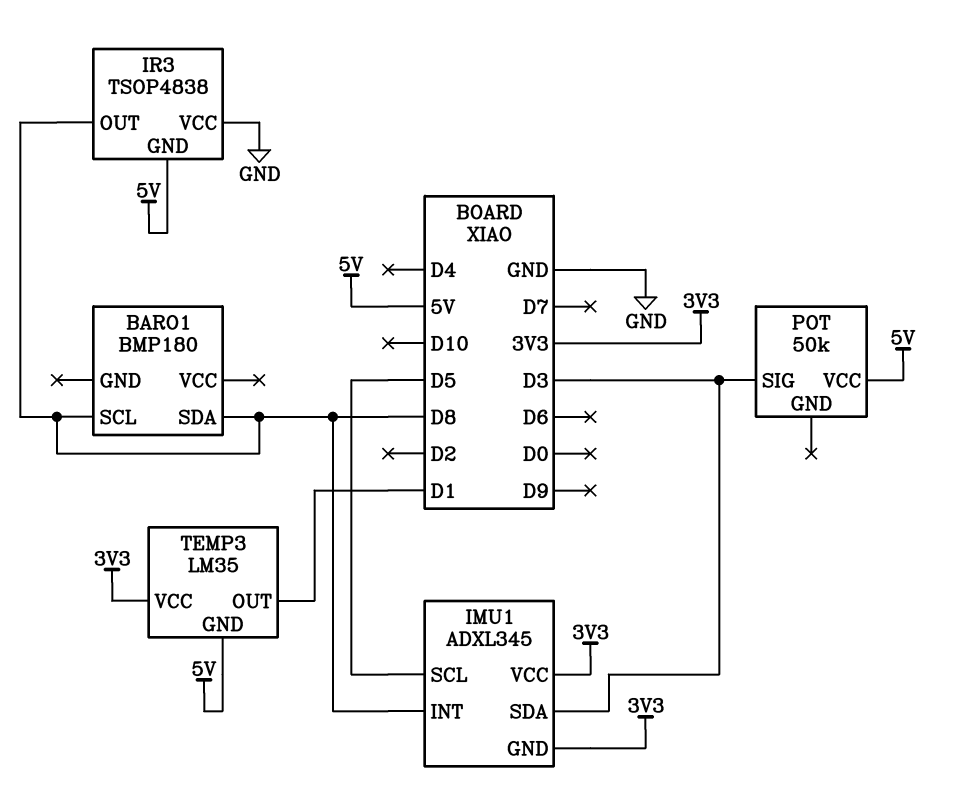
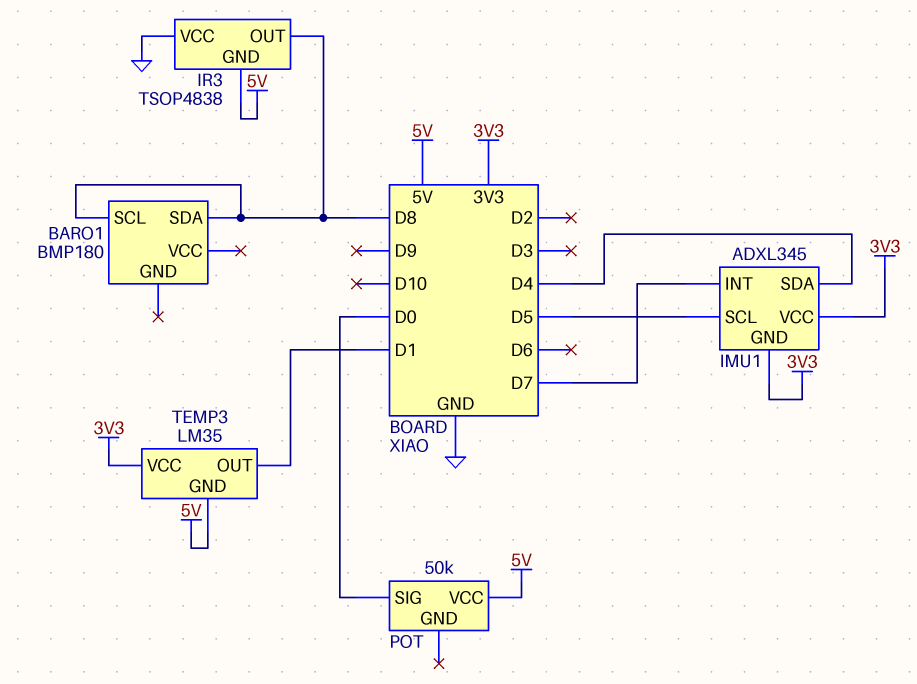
IMU1 pin INT: D8 -> D7
IMU1 pin SDA: D3 -> D4
POT pin SIG: D3 -> D0

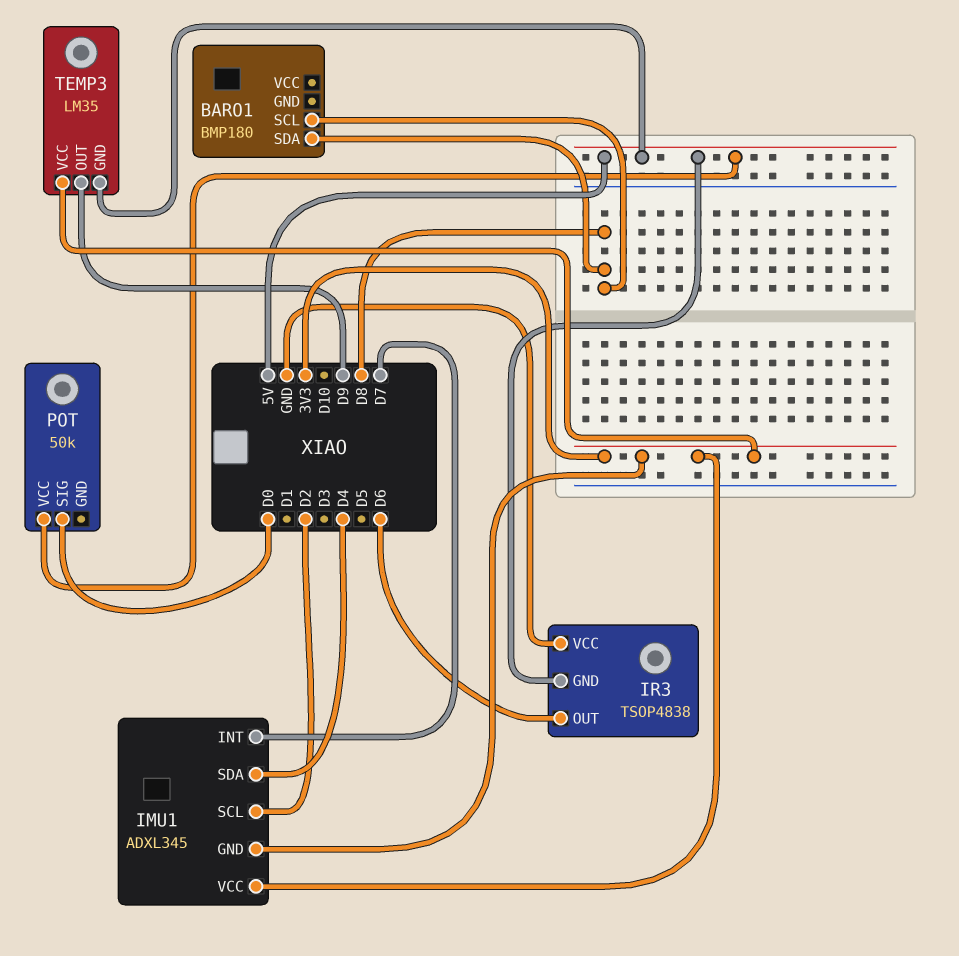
IMU1 pin SCL: D5 -> D2
IR3 pin OUT: D8 -> D6
TEMP3 pin OUT: D1 -> D9

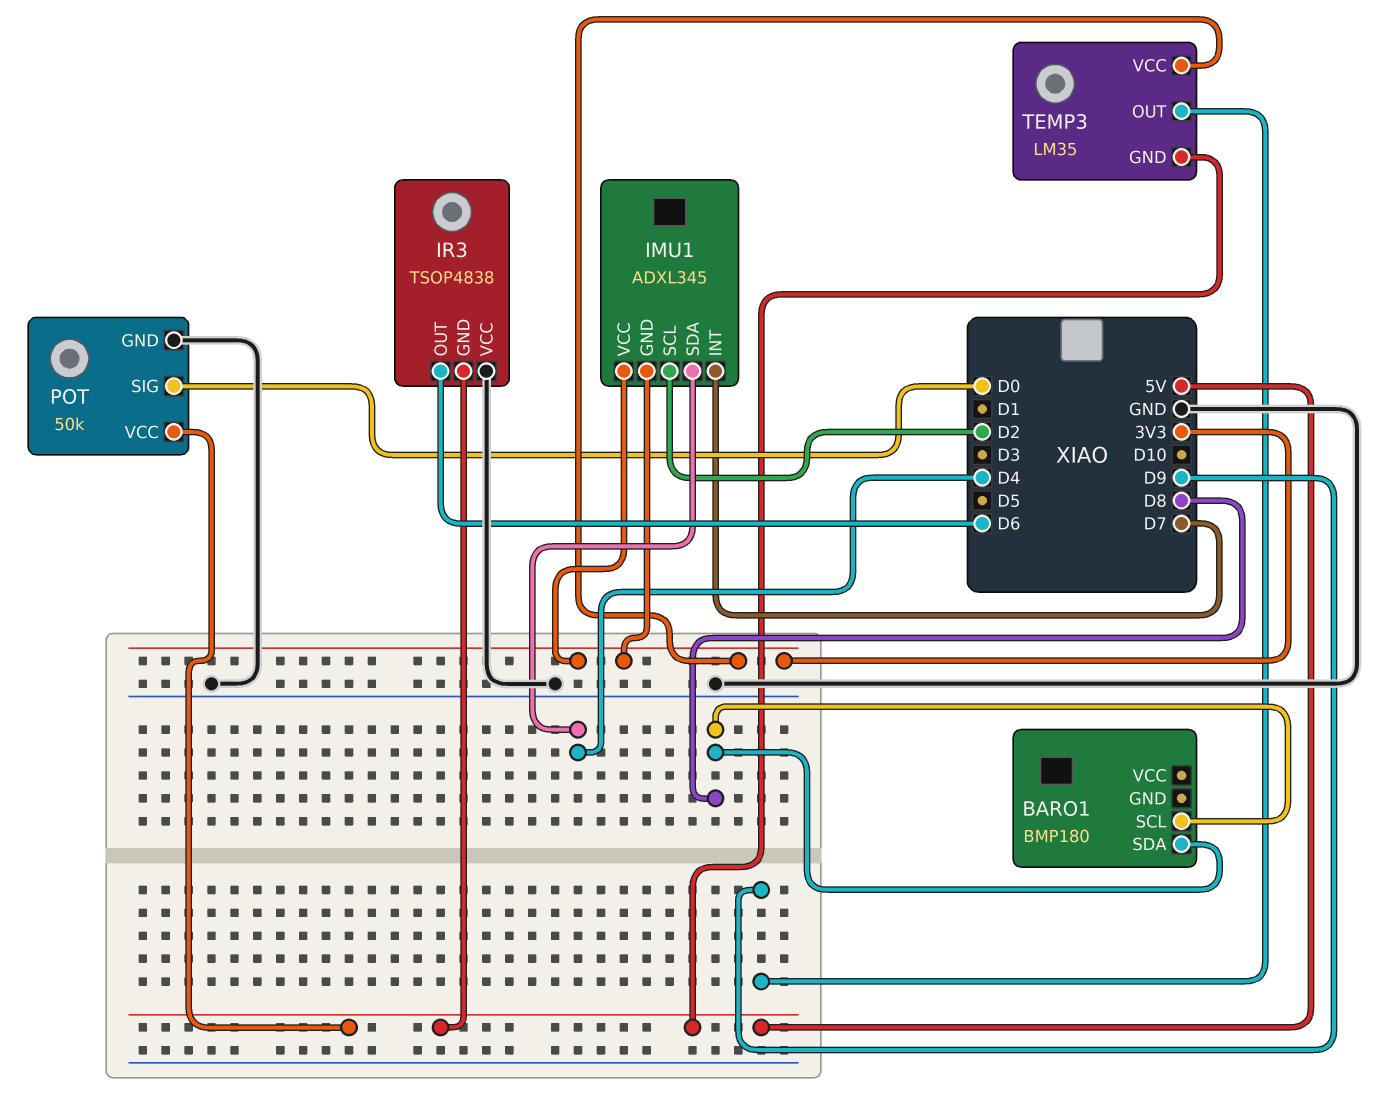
POT pin GND: none -> GND

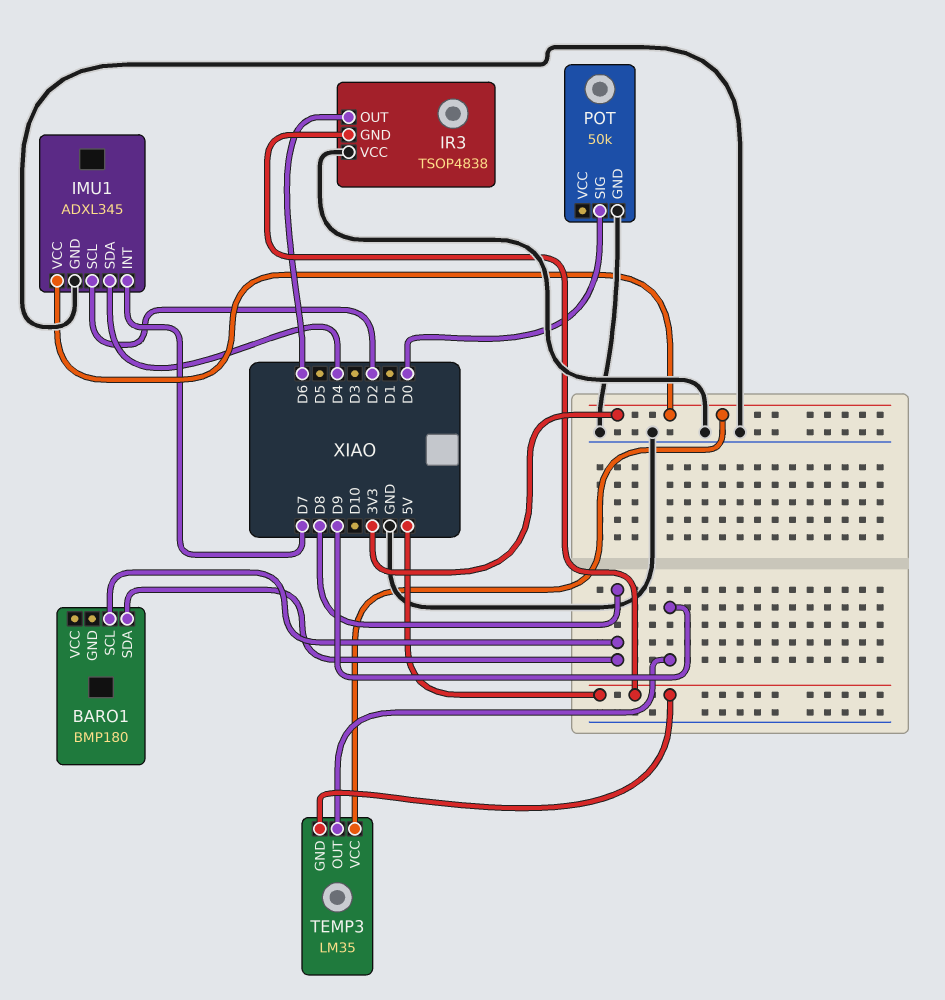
IMU1 pin GND: 3V3 -> GND
POT pin VCC: 5V -> none

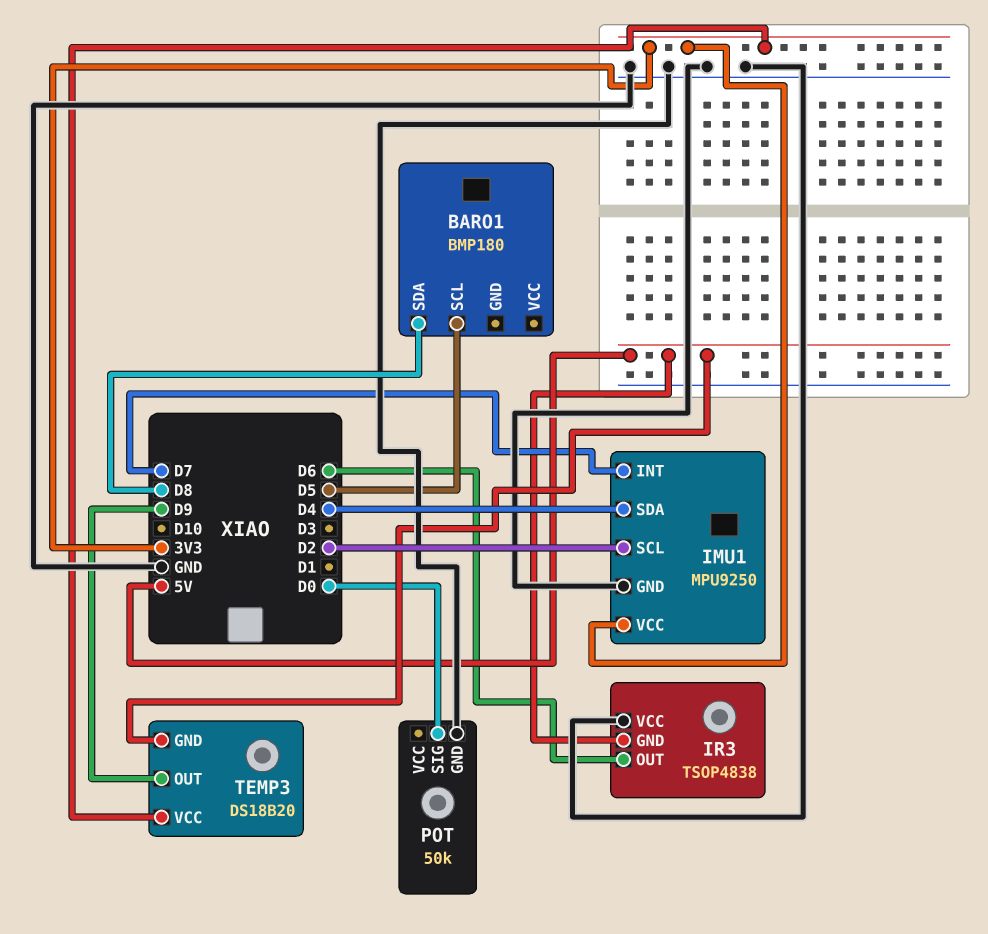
BARO1 pin SCL: D8 -> D5
IMU1: ADXL345 -> MPU9250
TEMP3: LM35 -> DS18B20

